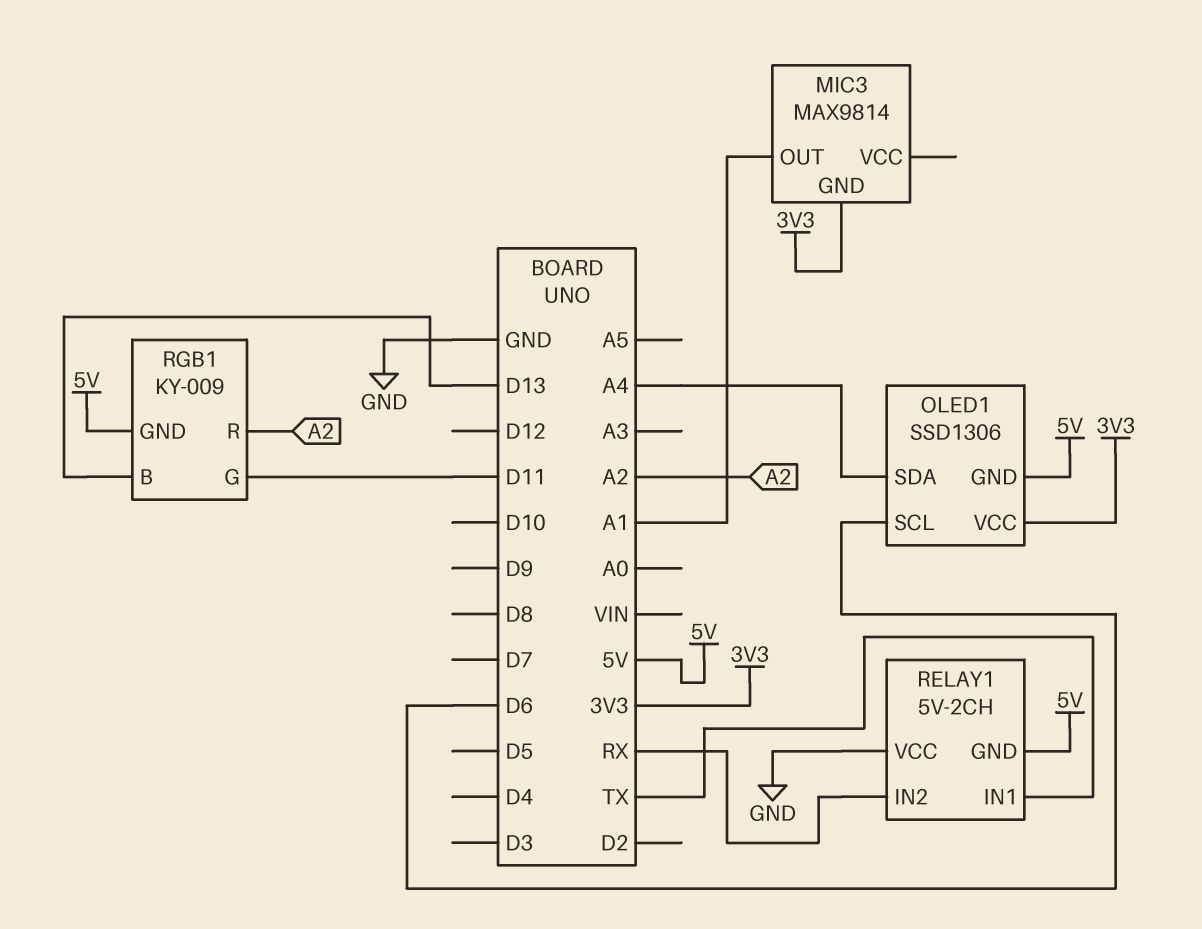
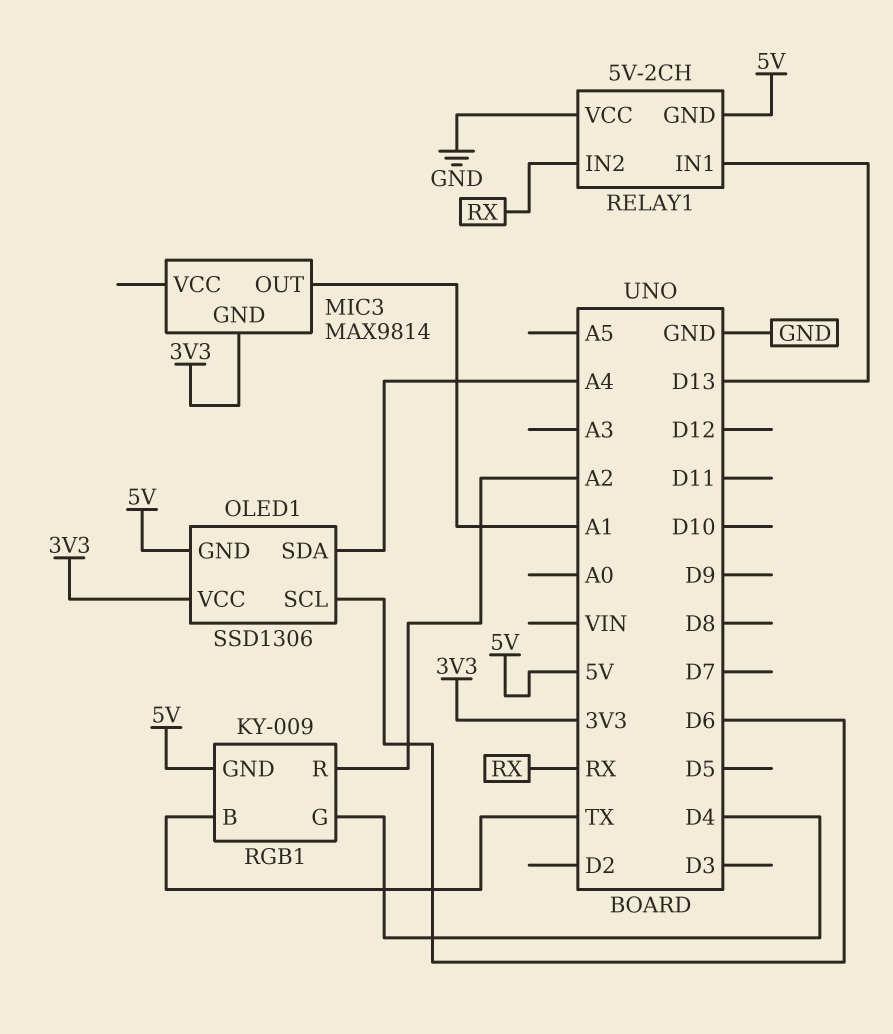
RELAY1 pin IN1: TX -> D13
RGB1 pin B: D13 -> TX
RGB1 pin G: D11 -> D4

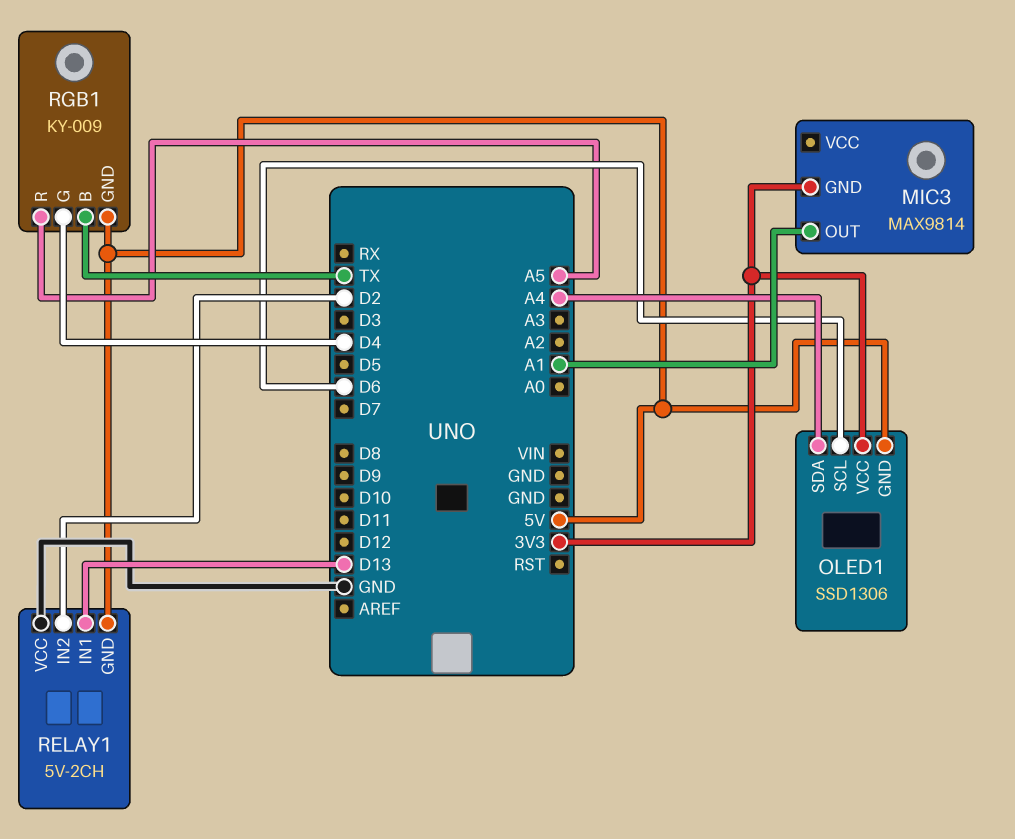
RELAY1 pin IN2: RX -> D2
RGB1 pin R: A2 -> A5

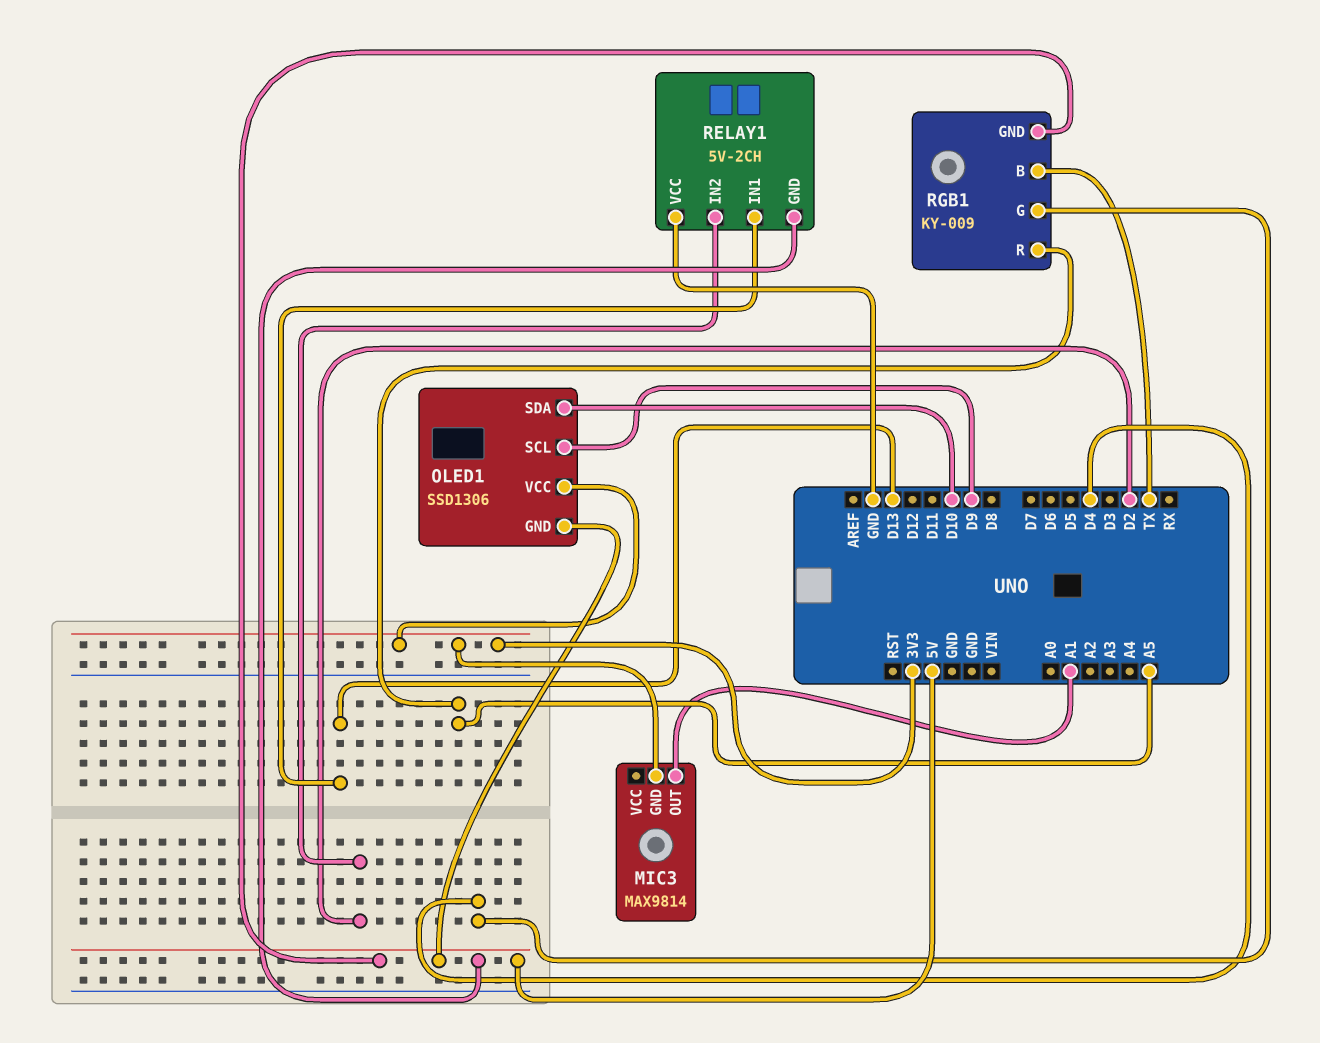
OLED1 pin SCL: D6 -> D9
OLED1 pin SDA: A4 -> D10

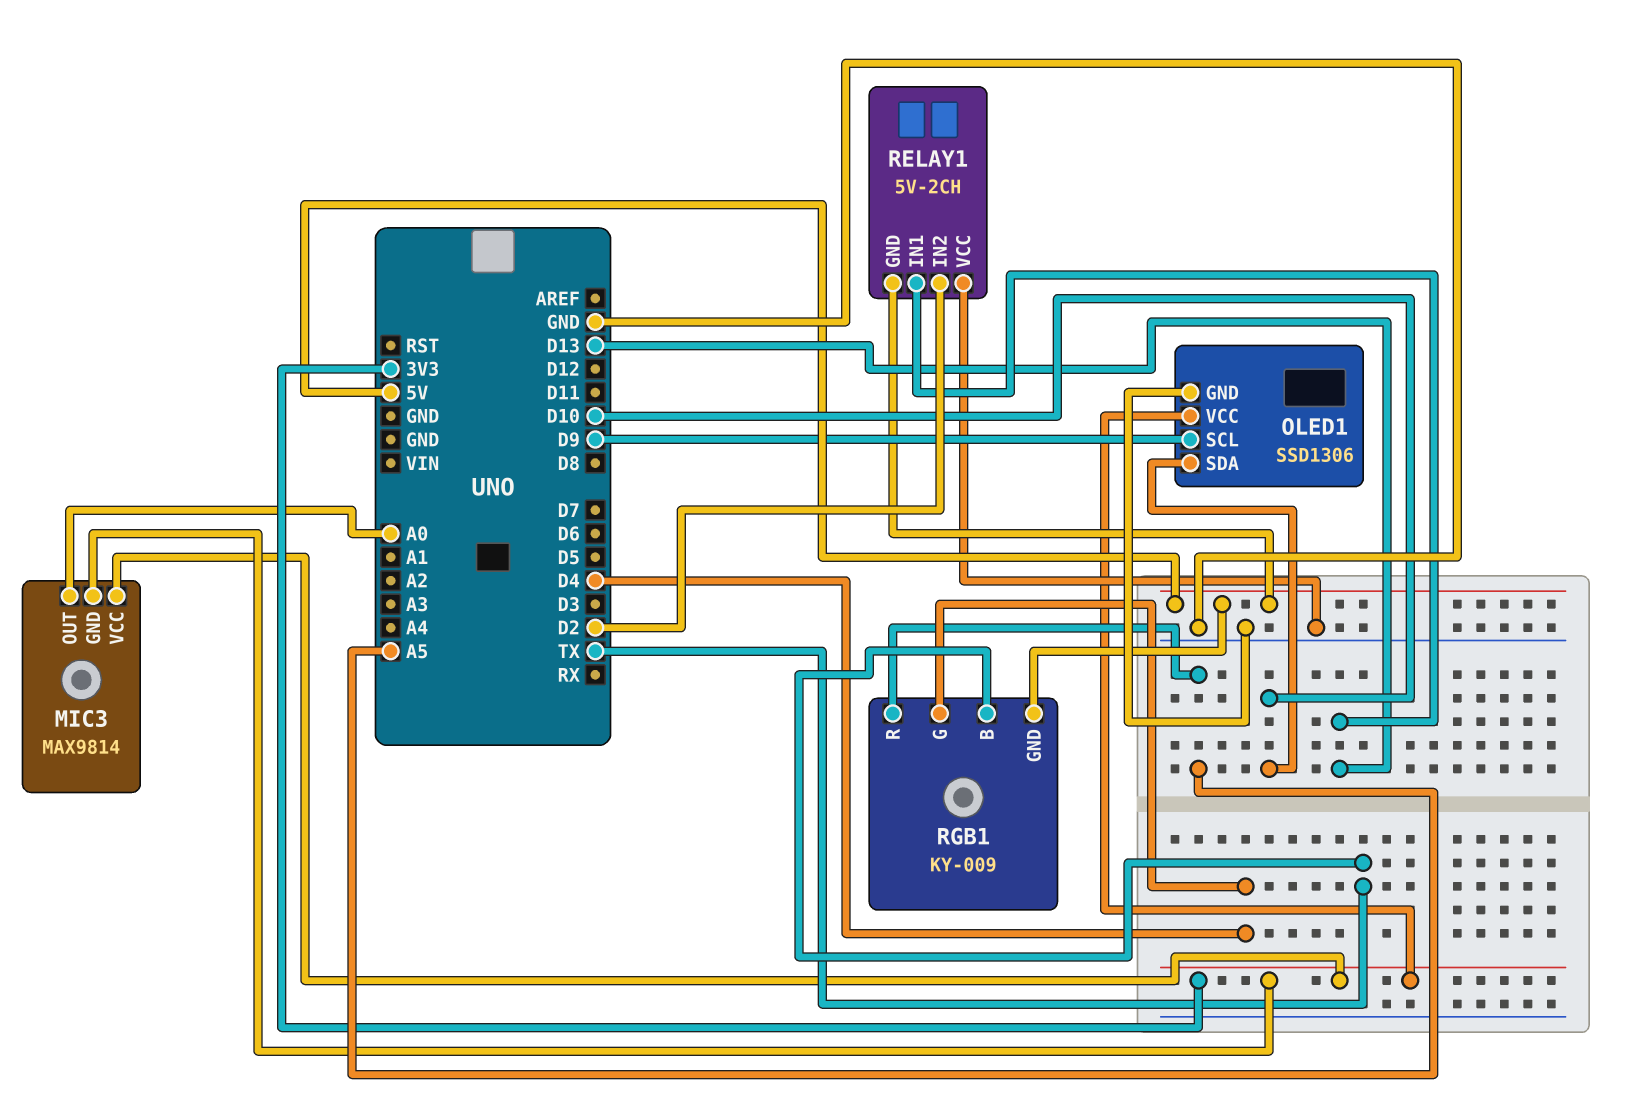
MIC3 pin OUT: A1 -> A0
MIC3 pin VCC: none -> 3V3
OLED1 pin GND: 5V -> GND

